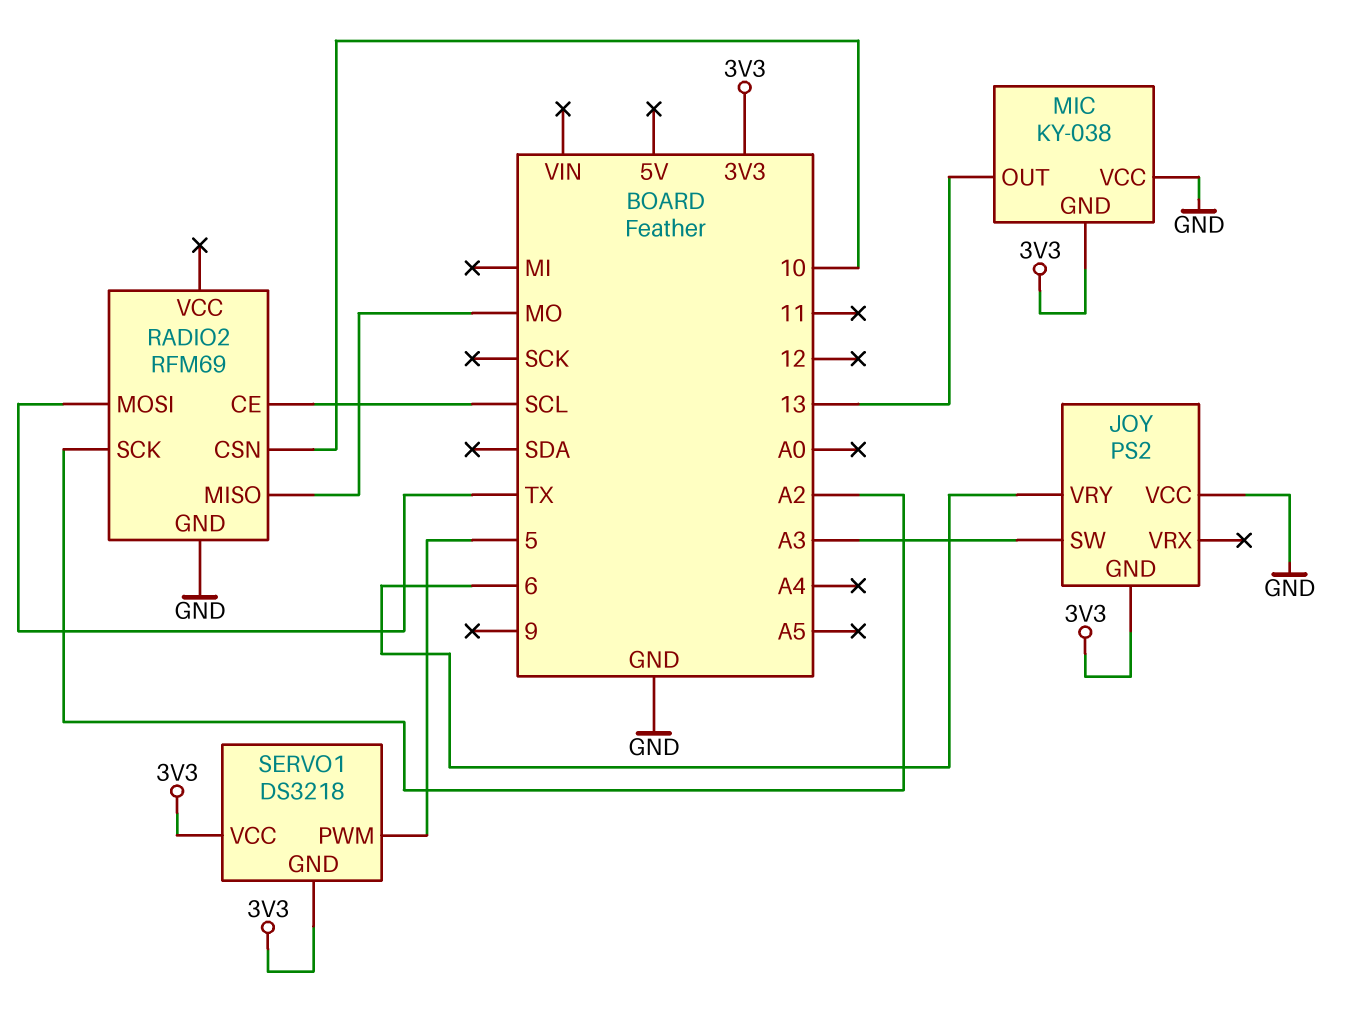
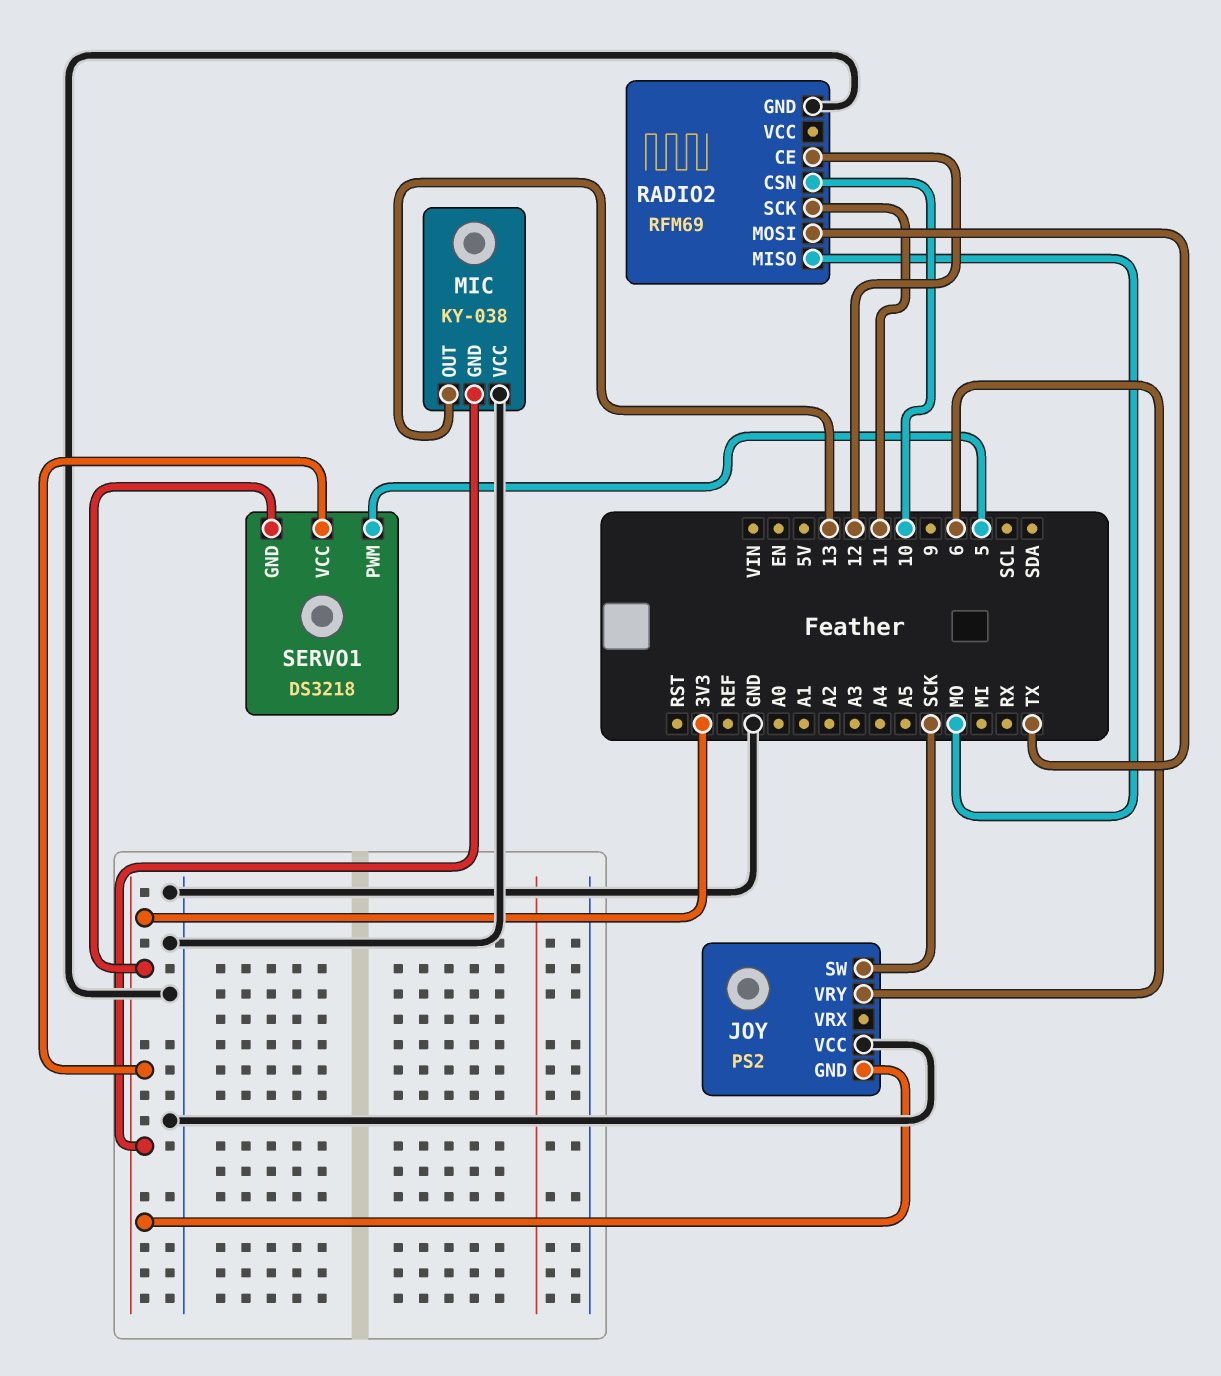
JOY pin SW: A3 -> SCK
RADIO2 pin CE: SCL -> 12
RADIO2 pin SCK: A2 -> 11

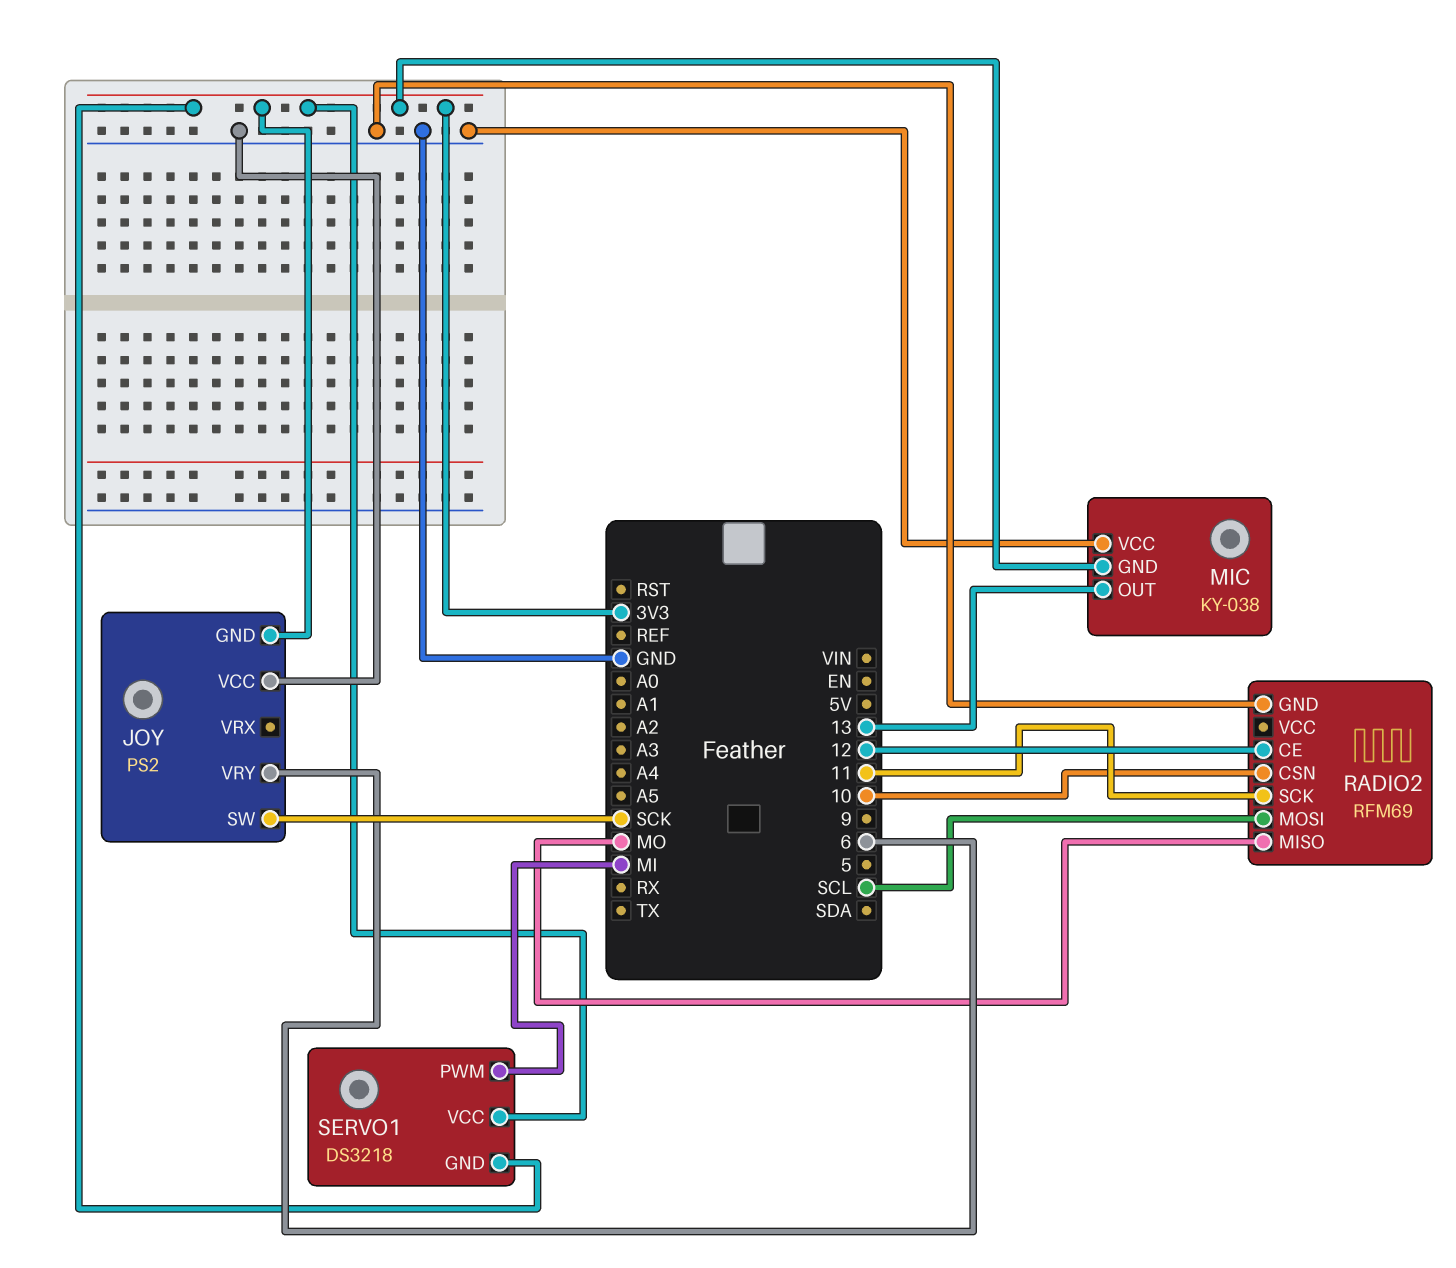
RADIO2 pin MOSI: TX -> SCL
SERVO1 pin PWM: 5 -> MI

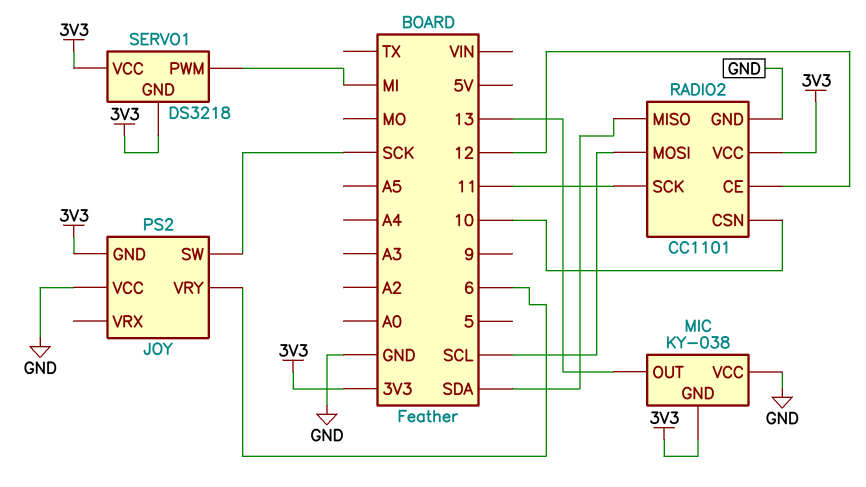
RADIO2: RFM69 -> CC1101
RADIO2 pin MISO: MO -> SDA
RADIO2 pin VCC: none -> 3V3

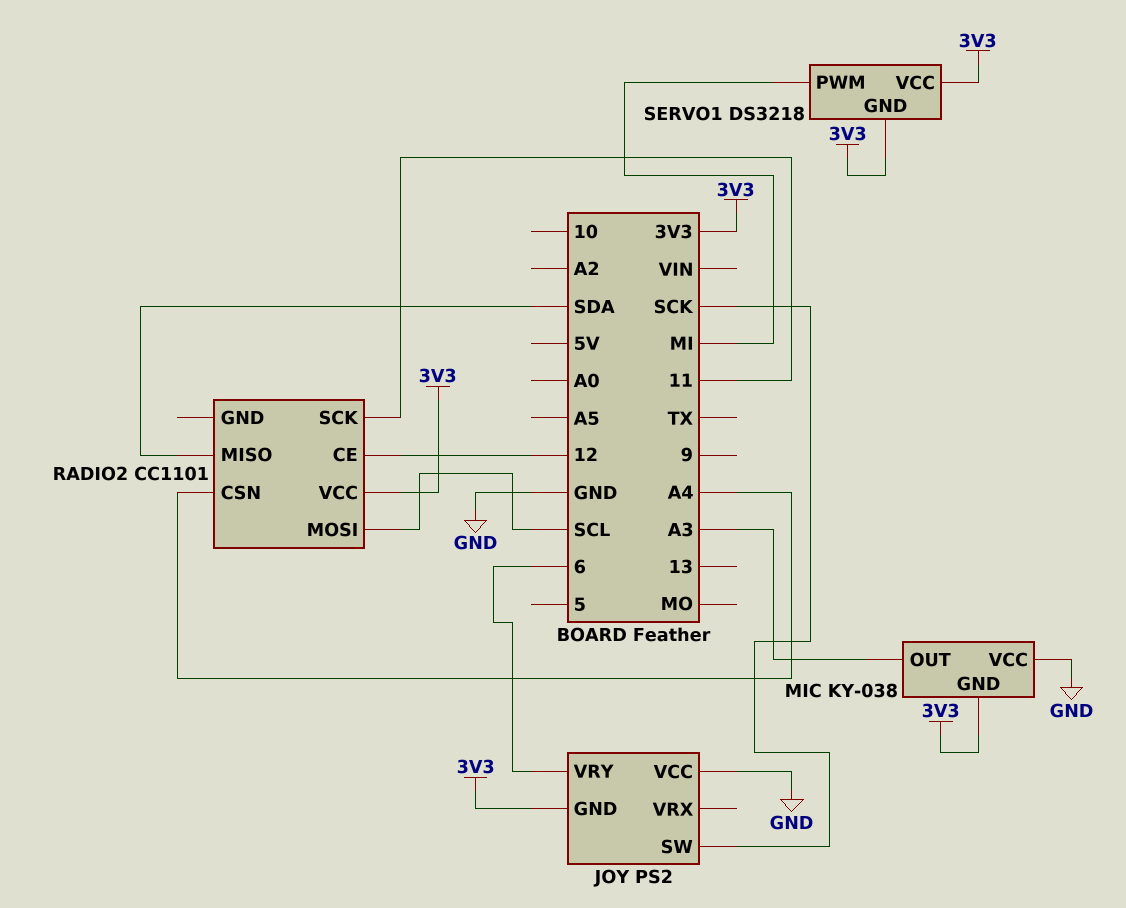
MIC pin OUT: 13 -> A3
RADIO2 pin CSN: 10 -> A4
RADIO2 pin GND: GND -> none

